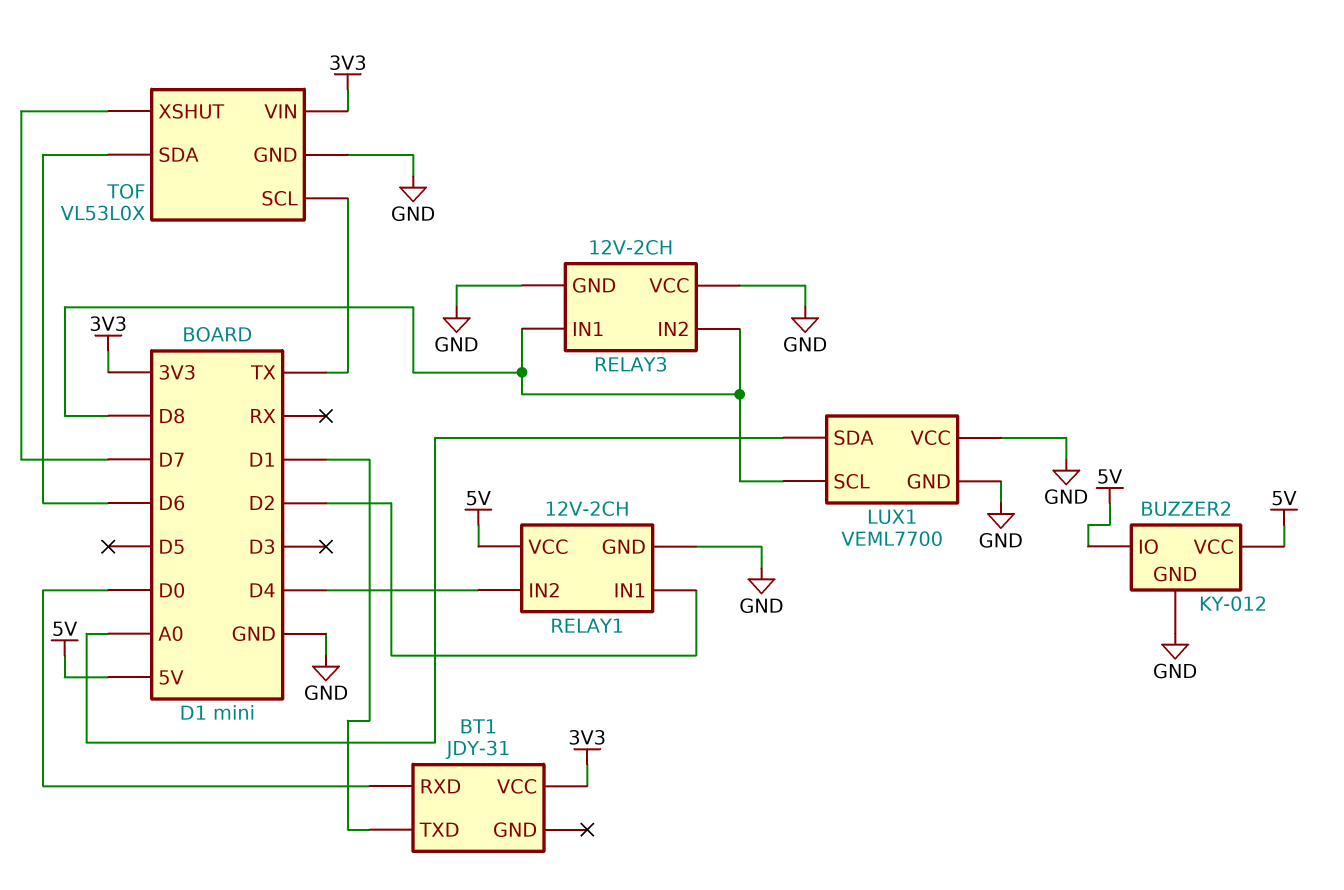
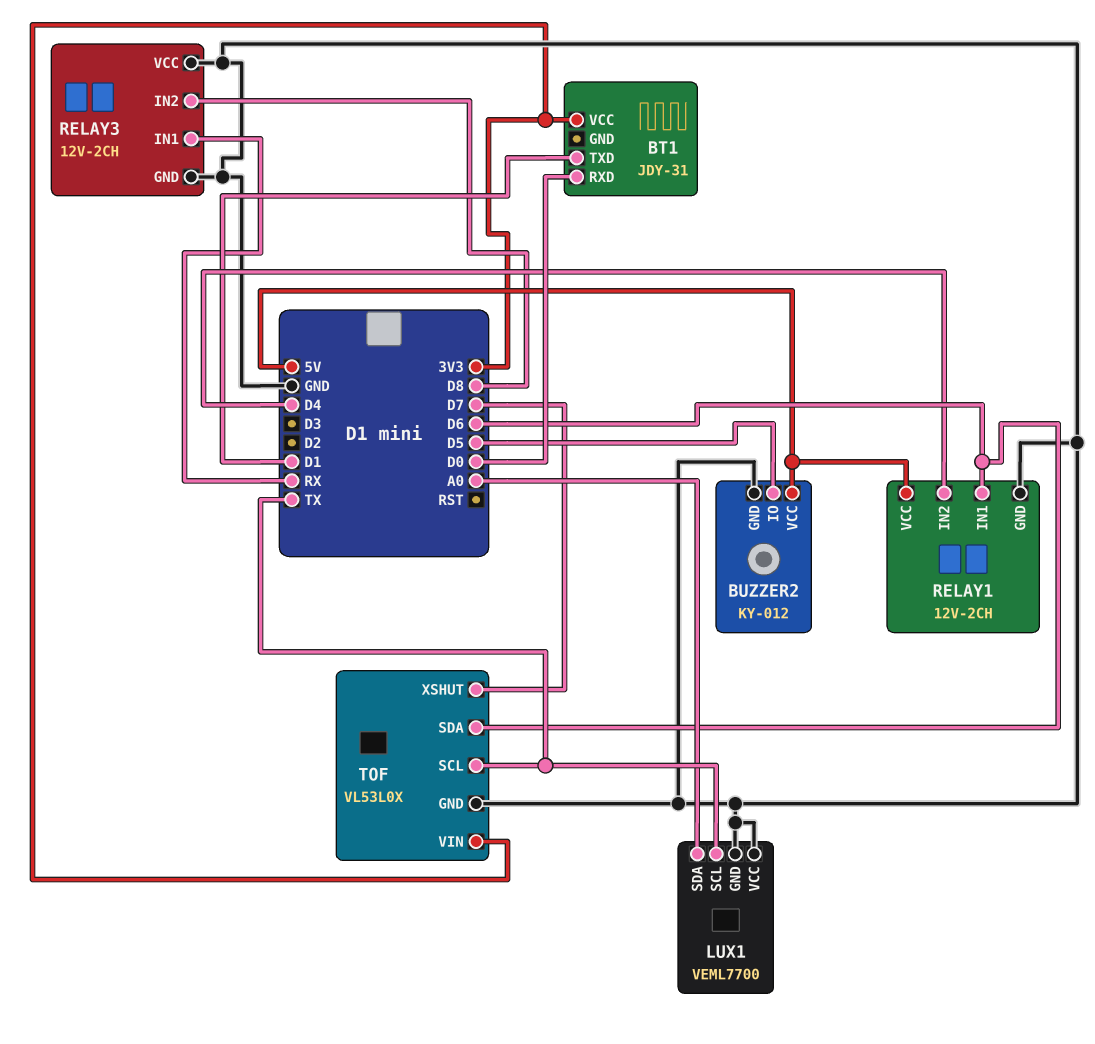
BUZZER2 pin IO: 5V -> D5
LUX1 pin SCL: D8 -> TX
RELAY1 pin IN1: D2 -> D6
RELAY3 pin IN1: D8 -> RX

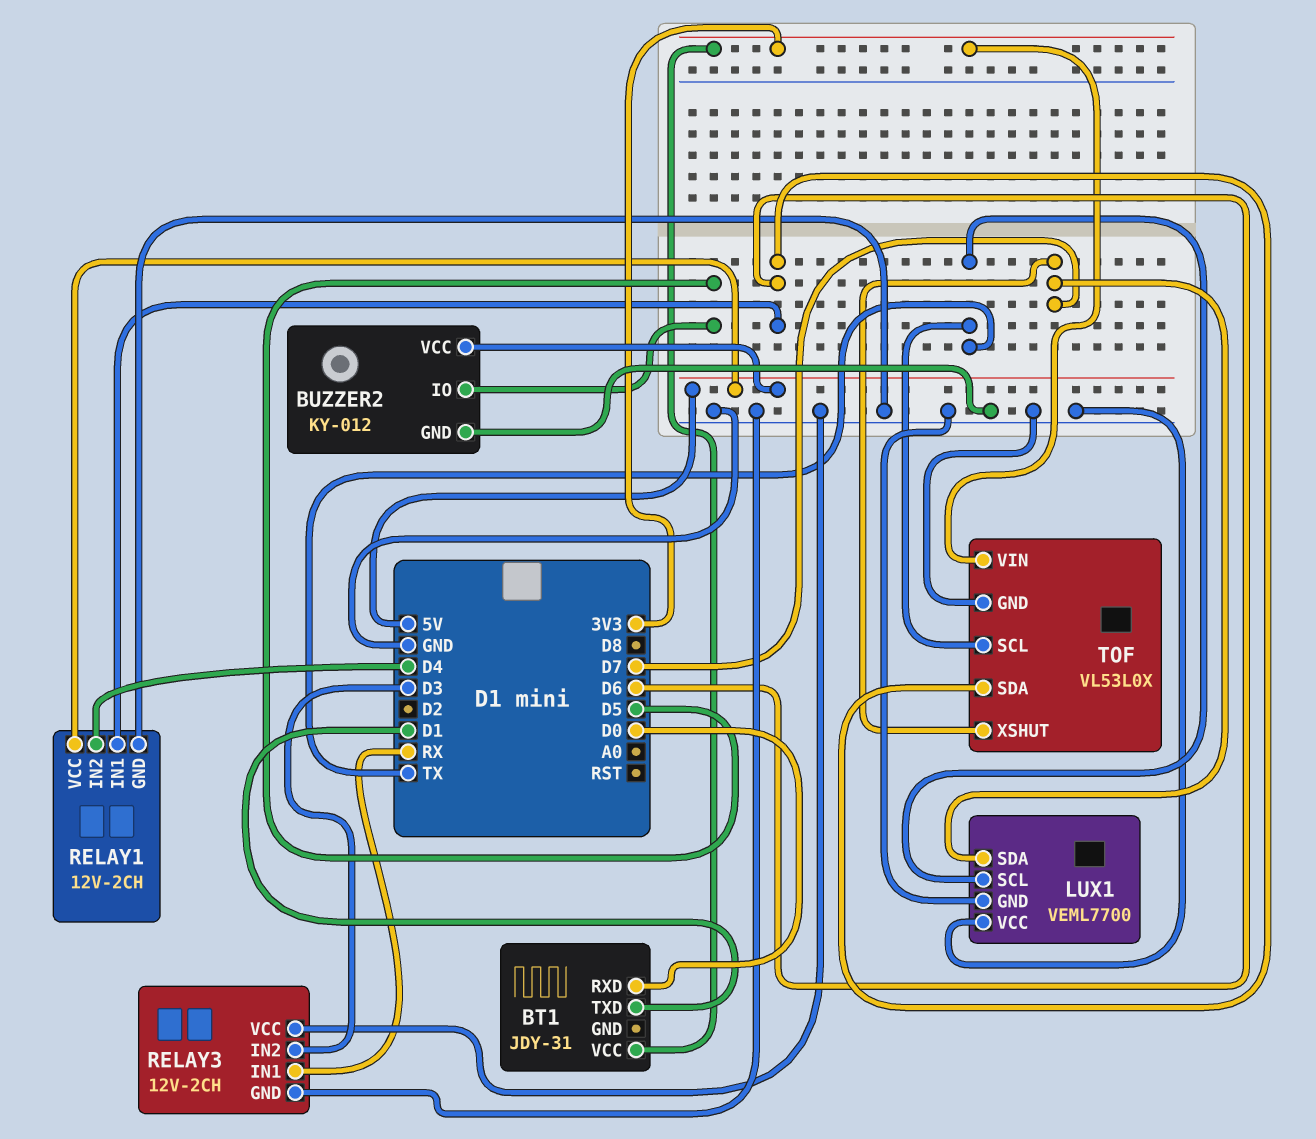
LUX1 pin SDA: A0 -> D7
RELAY3 pin IN2: D8 -> D3

